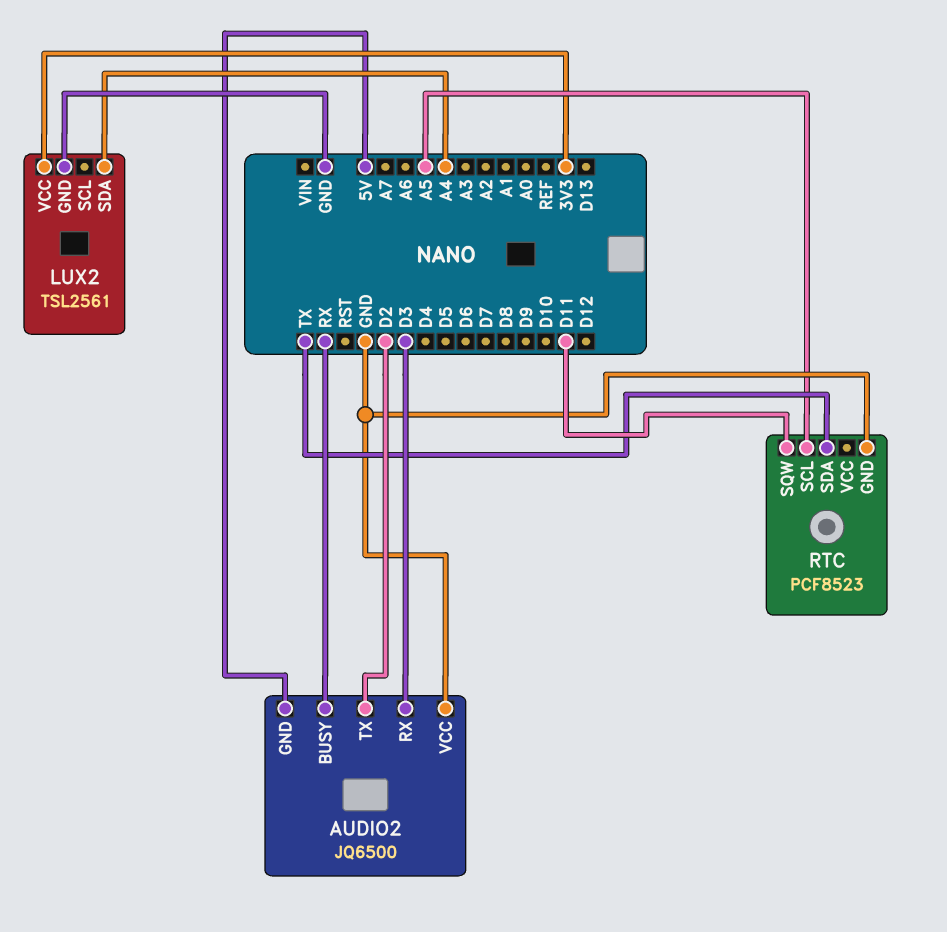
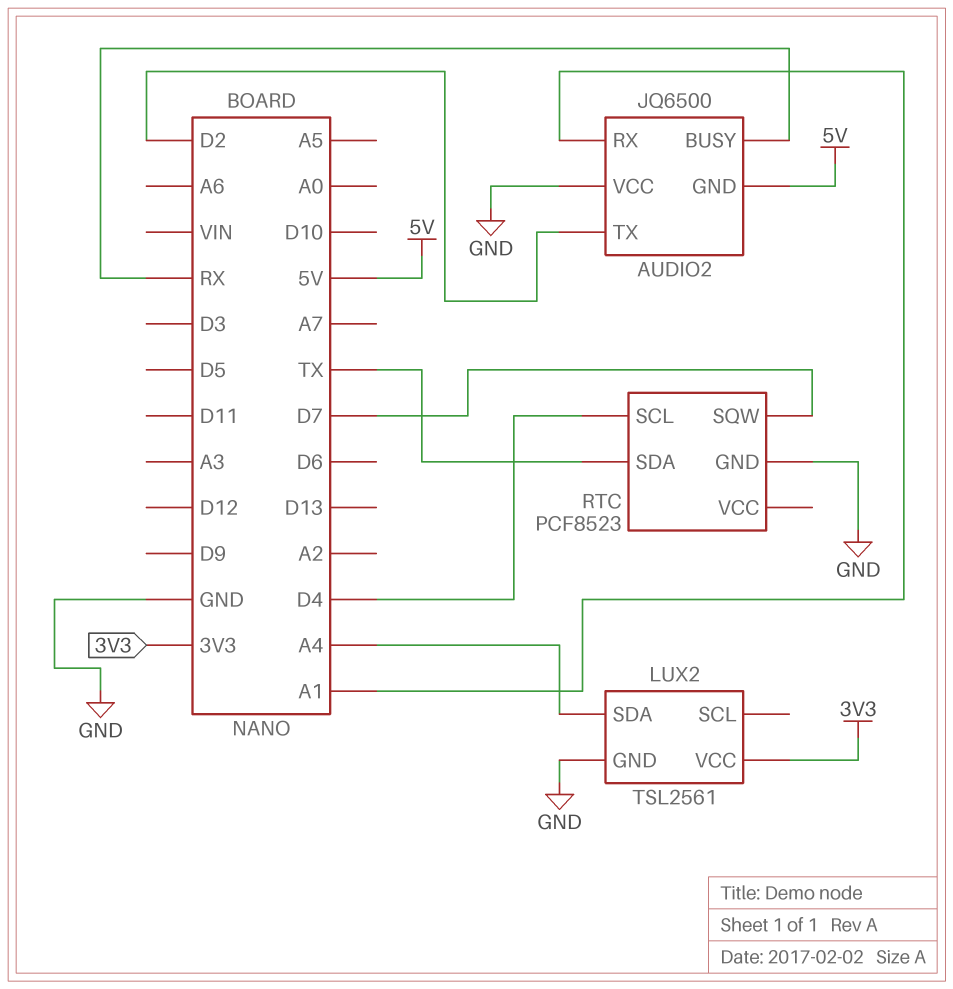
AUDIO2 pin RX: D3 -> A1
RTC pin SCL: A5 -> D4
RTC pin SQW: D11 -> D7

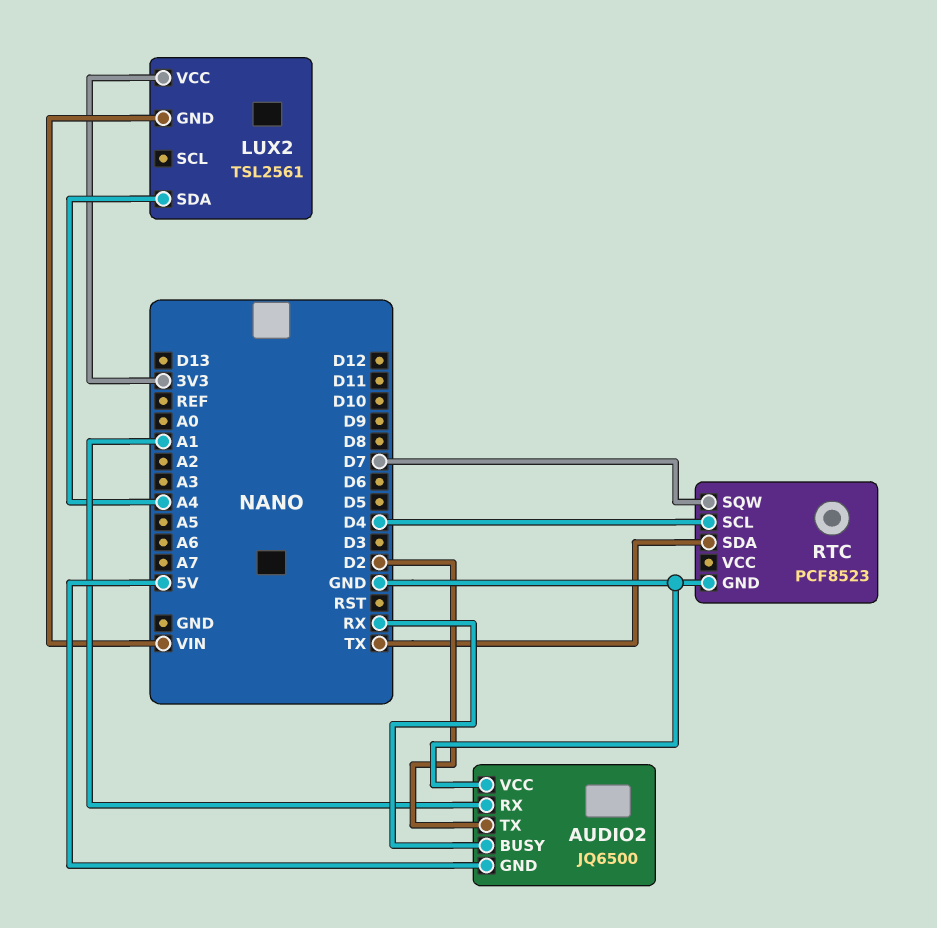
LUX2 pin GND: GND -> VIN

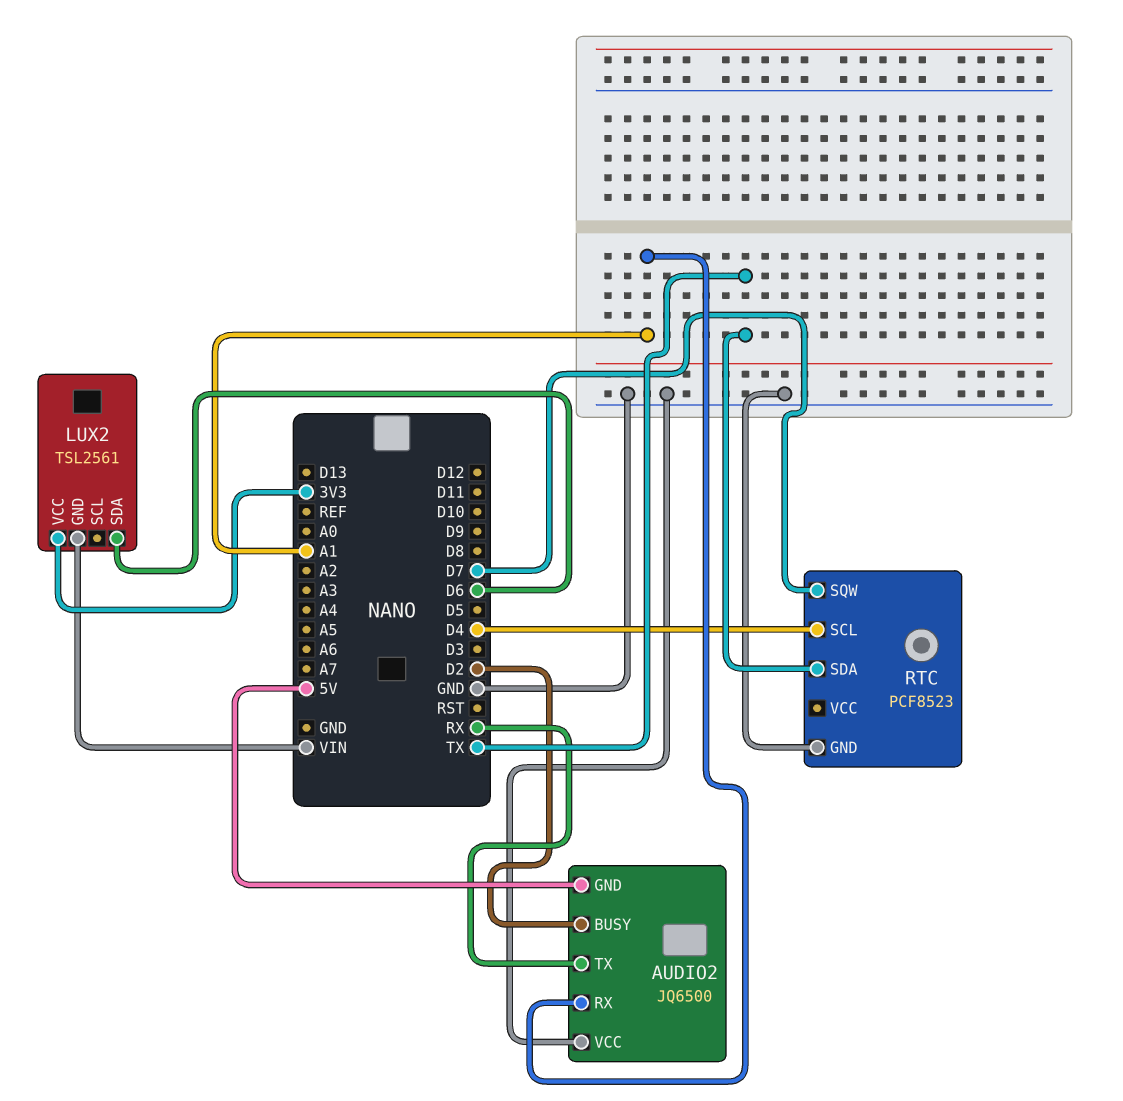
AUDIO2 pin BUSY: RX -> D2
AUDIO2 pin TX: D2 -> RX
LUX2 pin SDA: A4 -> D6

